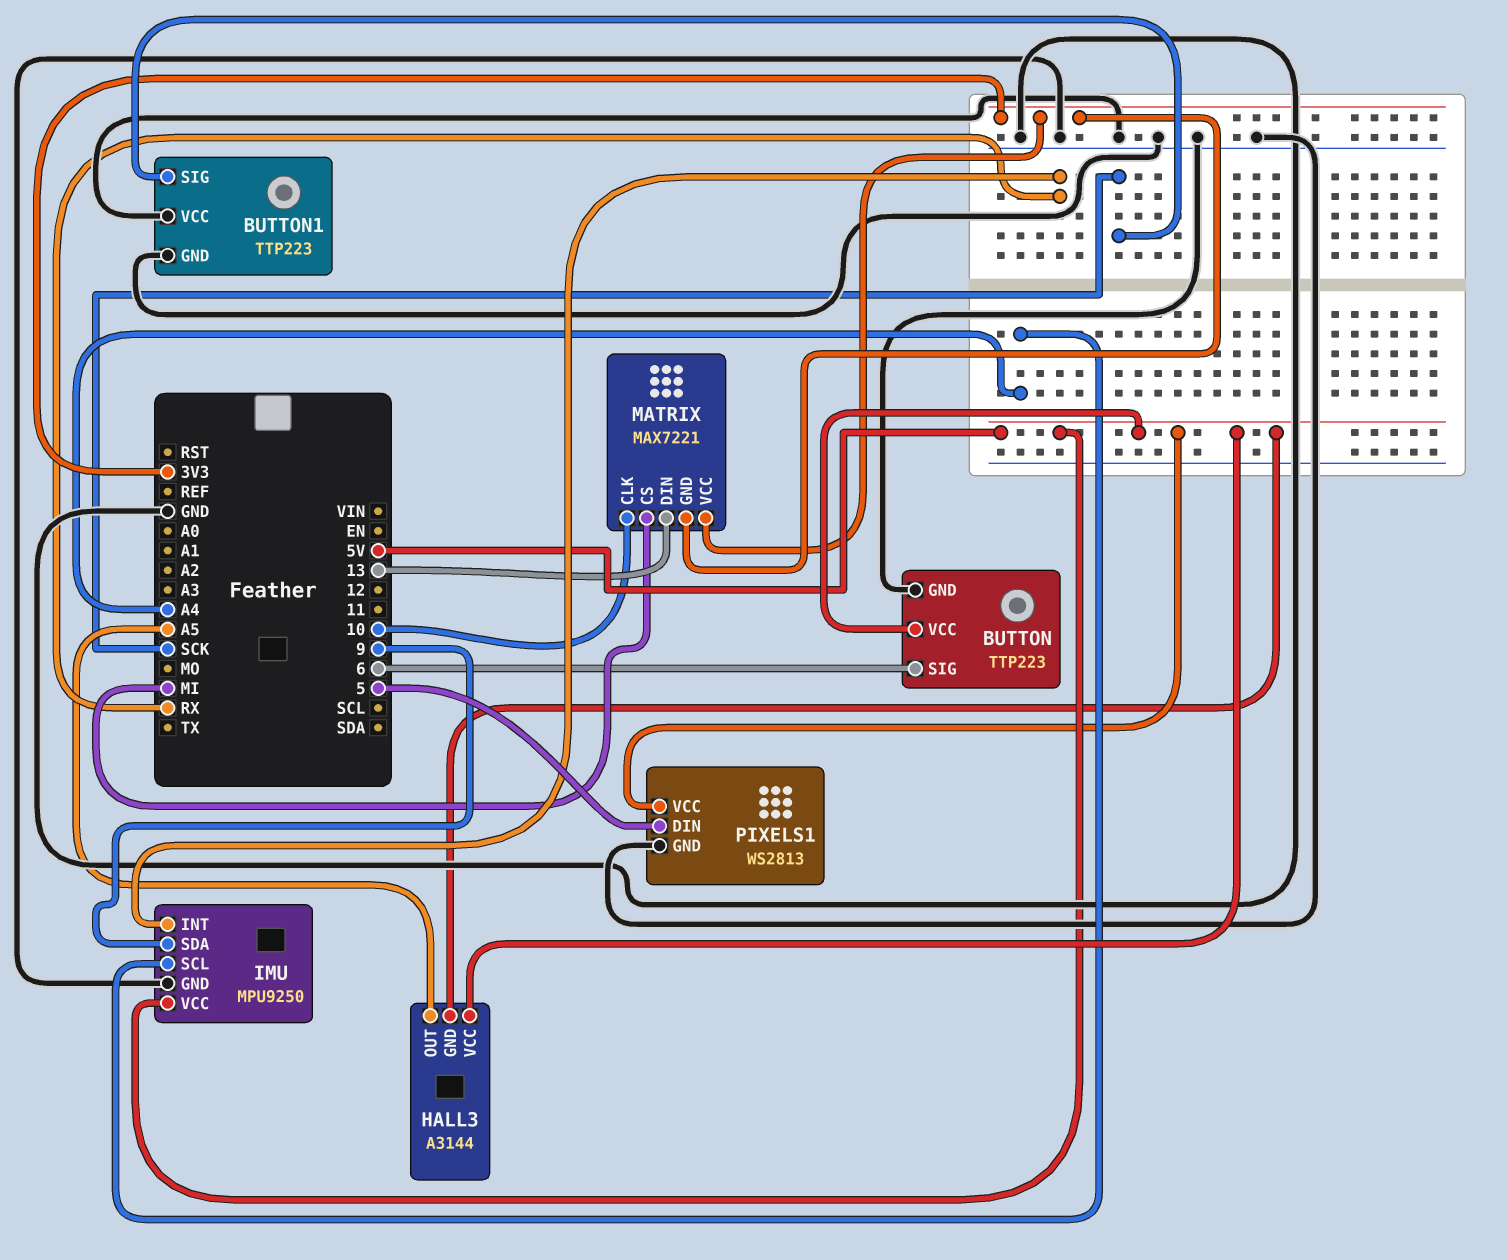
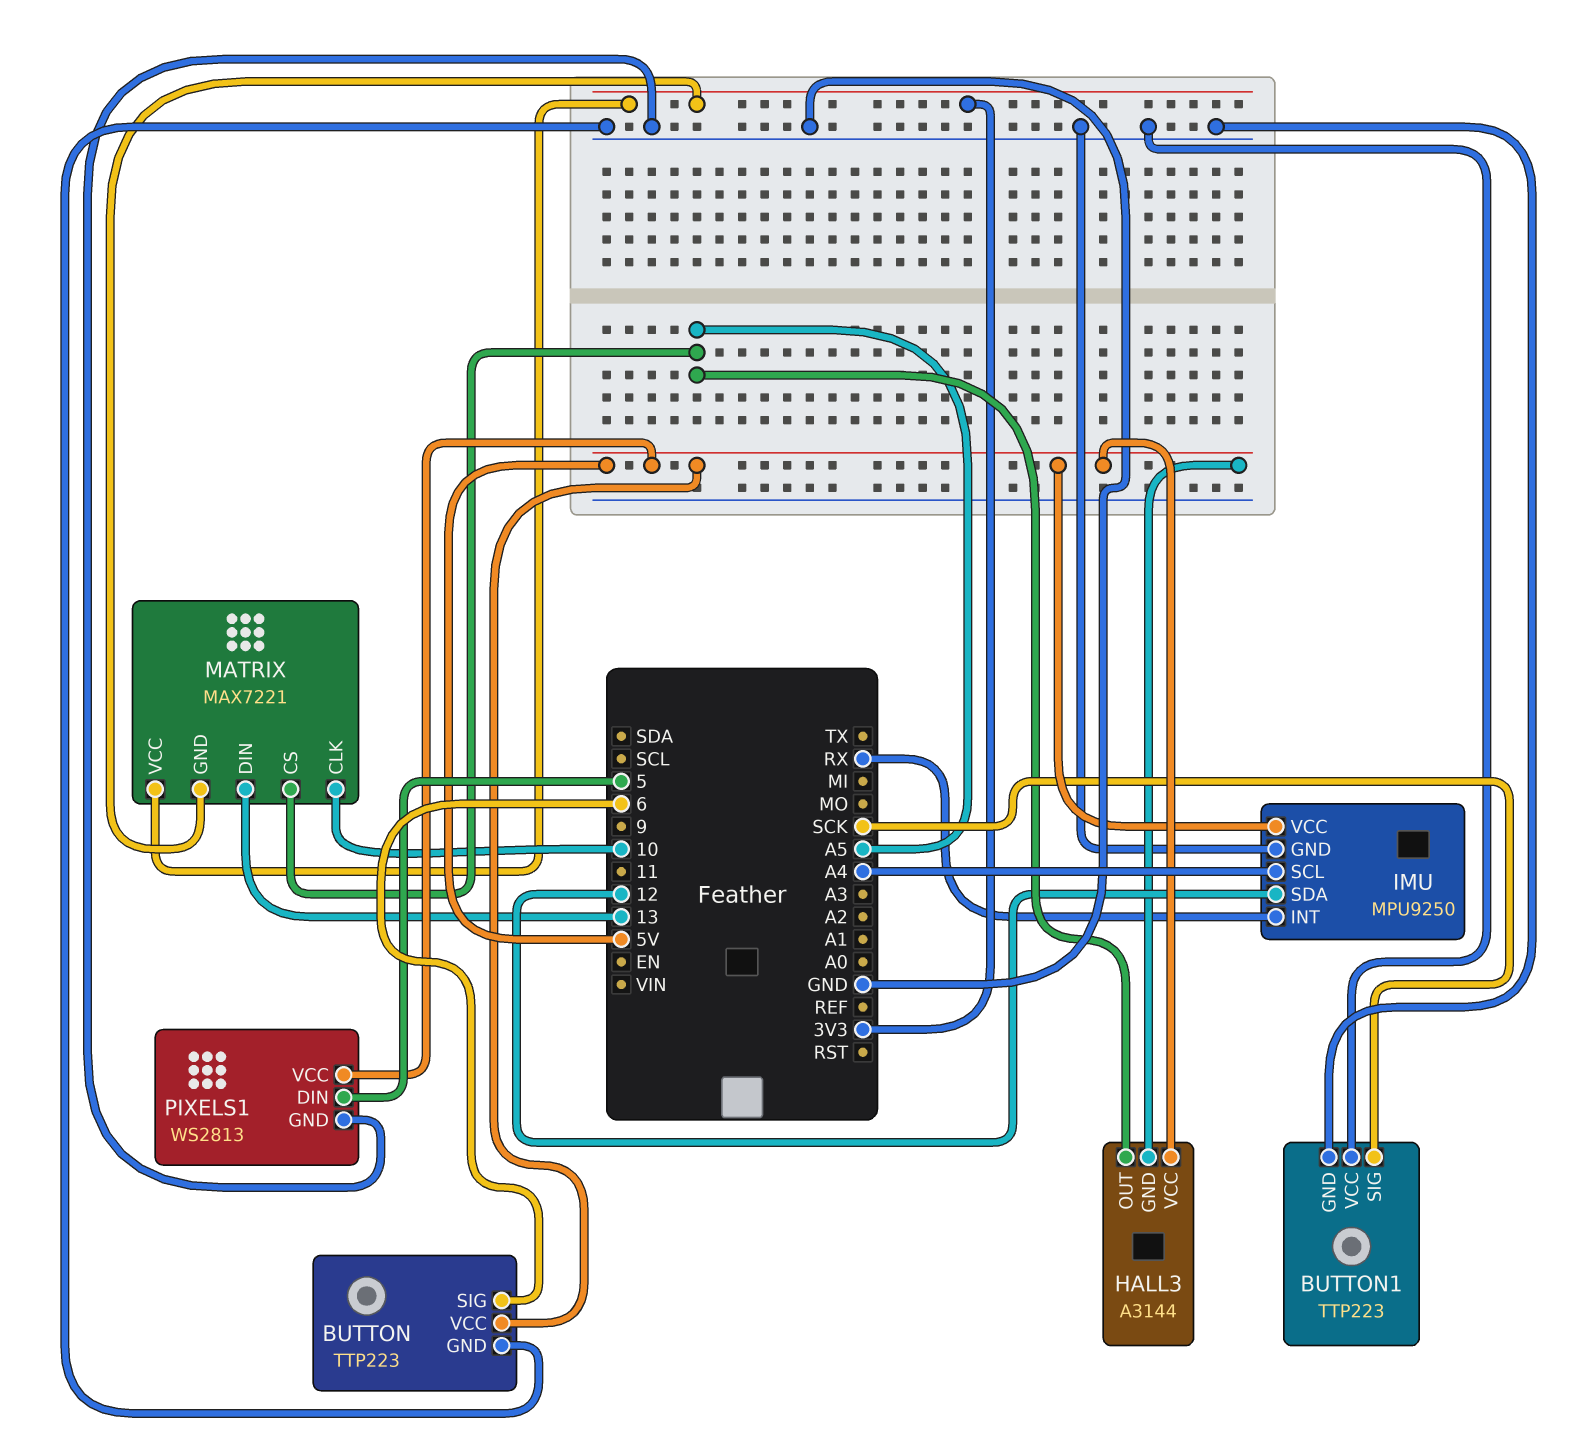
IMU pin SDA: 9 -> 12
MATRIX pin CS: MI -> A5

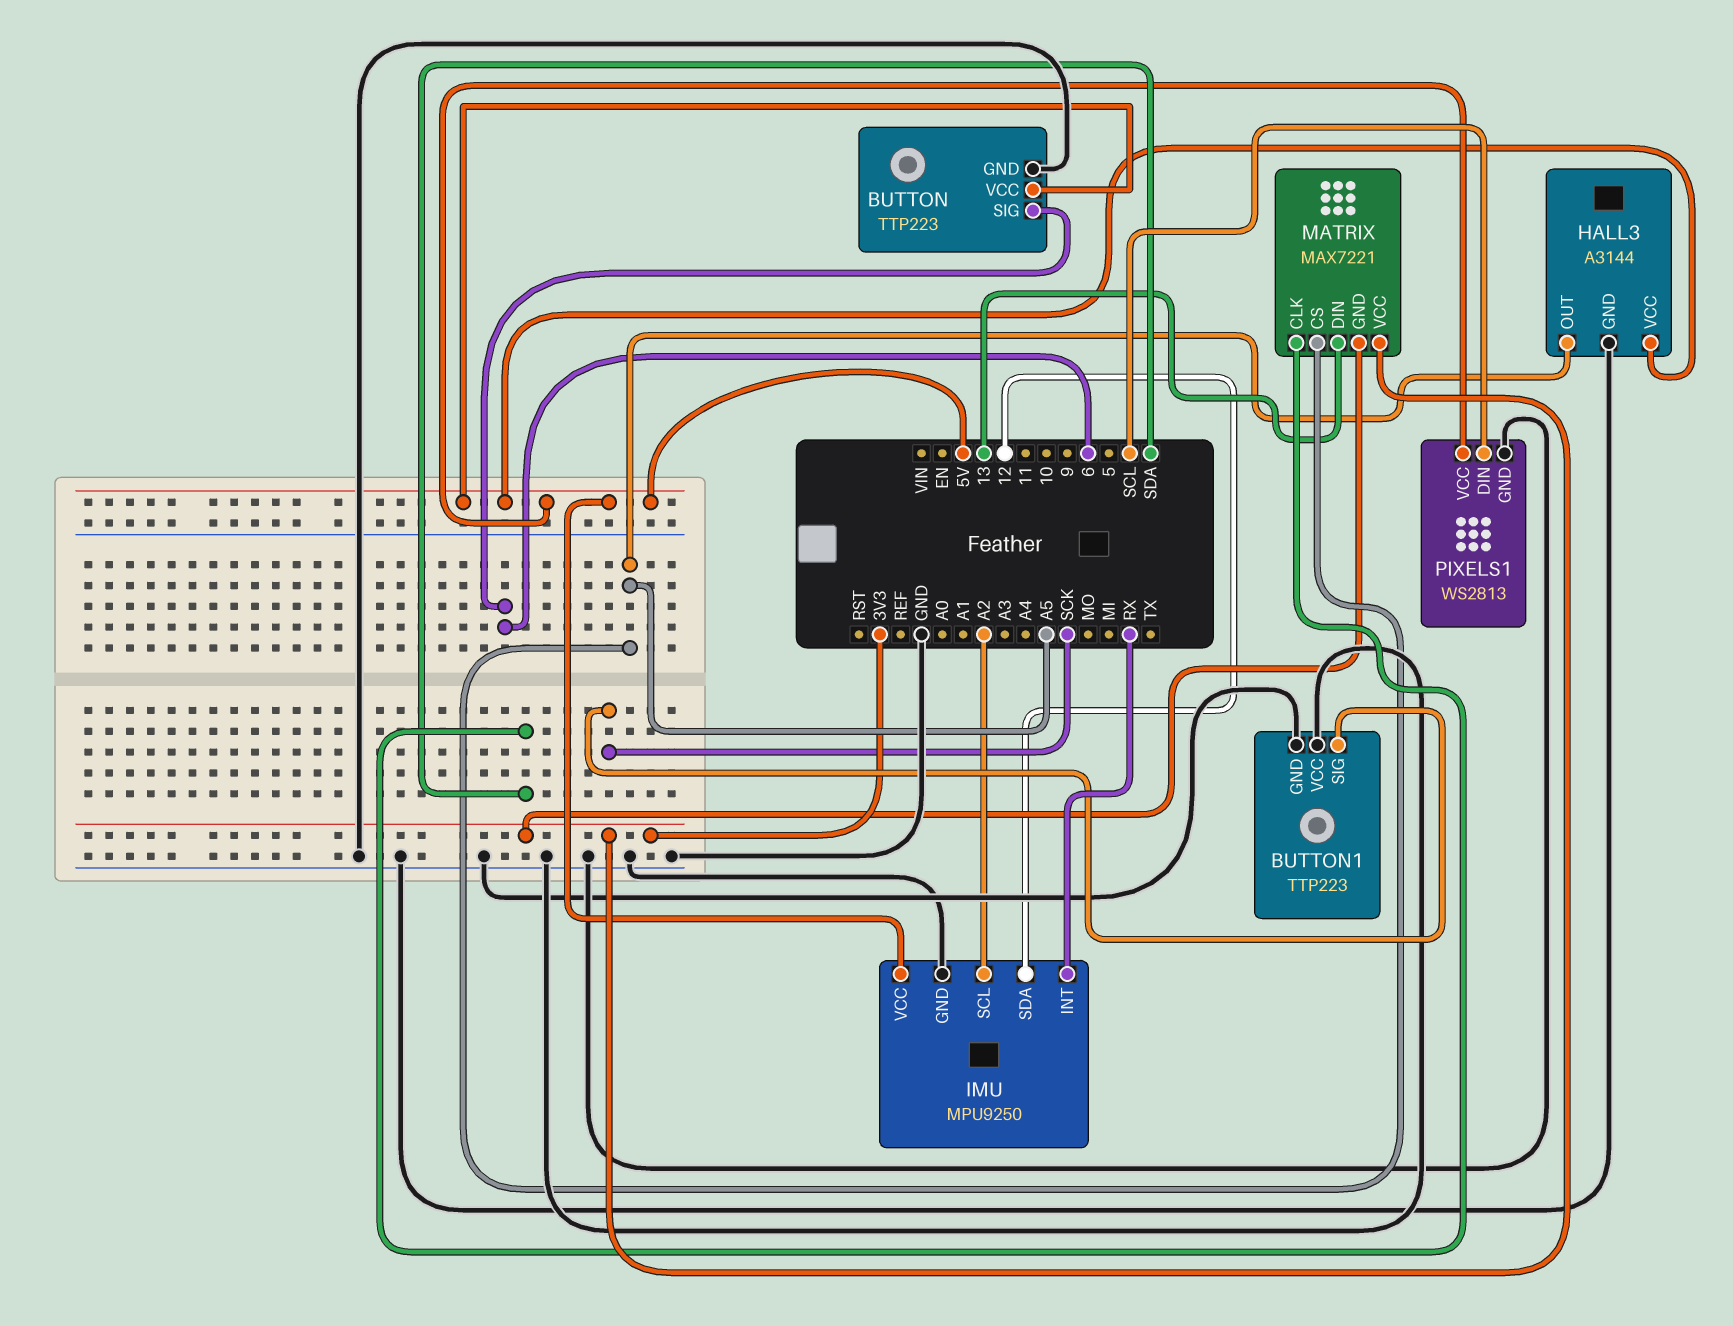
HALL3 pin GND: 5V -> GND
IMU pin SCL: A4 -> A2
MATRIX pin CLK: 10 -> SDA
PIXELS1 pin DIN: 5 -> SCL

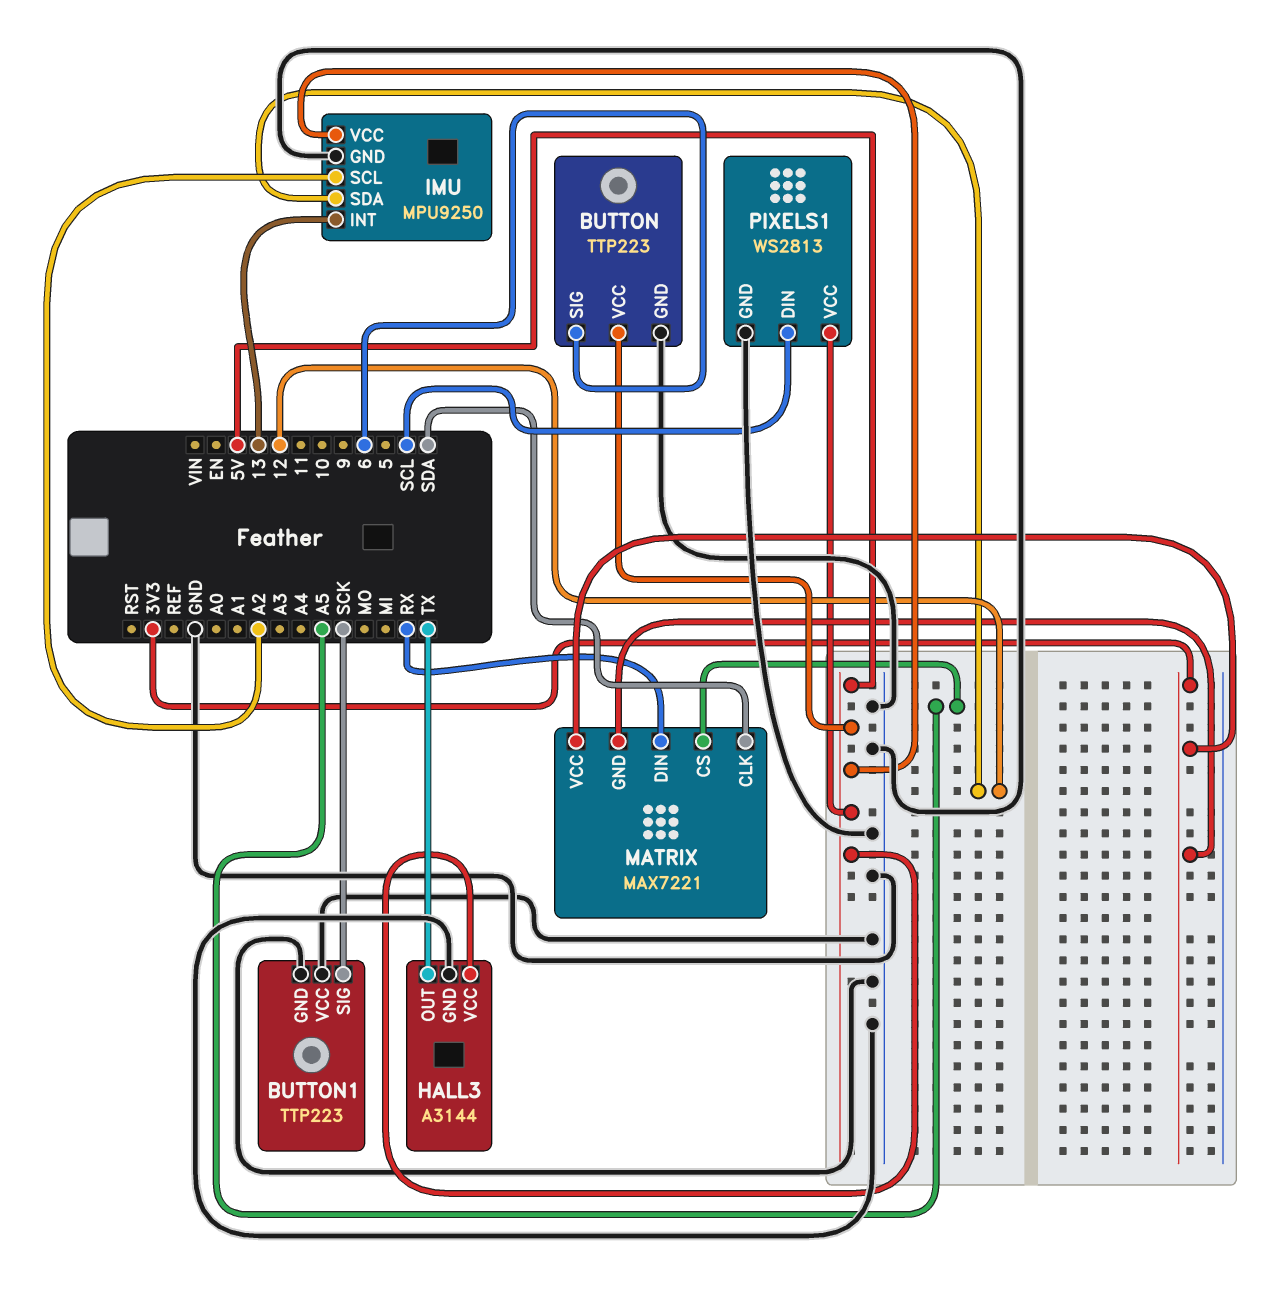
HALL3 pin OUT: A5 -> TX
IMU pin INT: RX -> 13
MATRIX pin DIN: 13 -> RX

